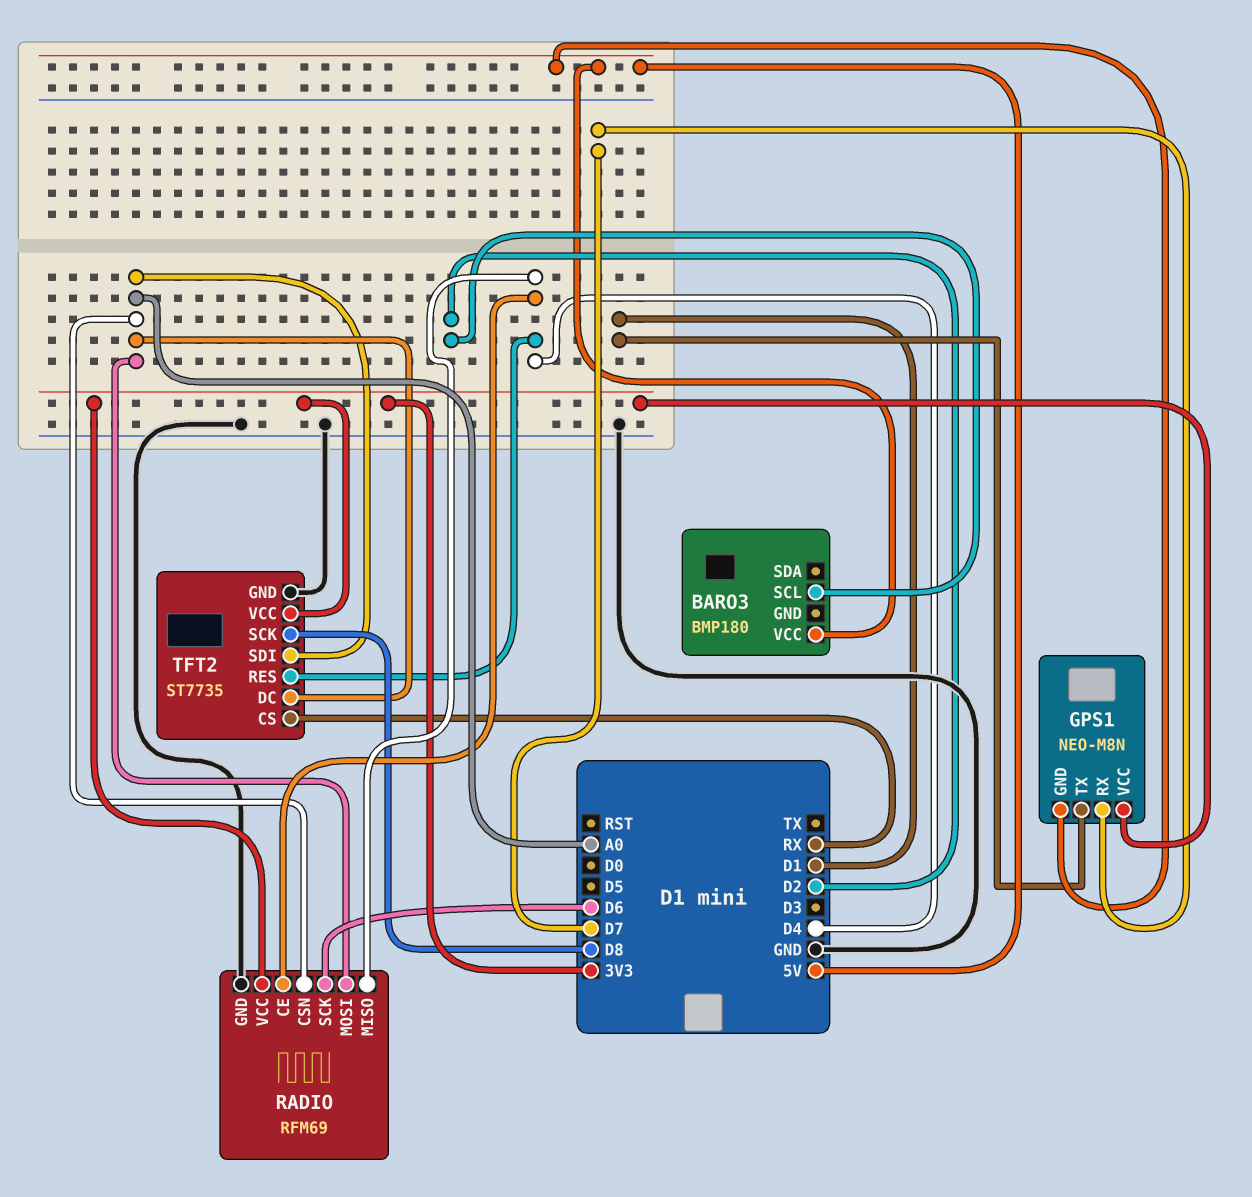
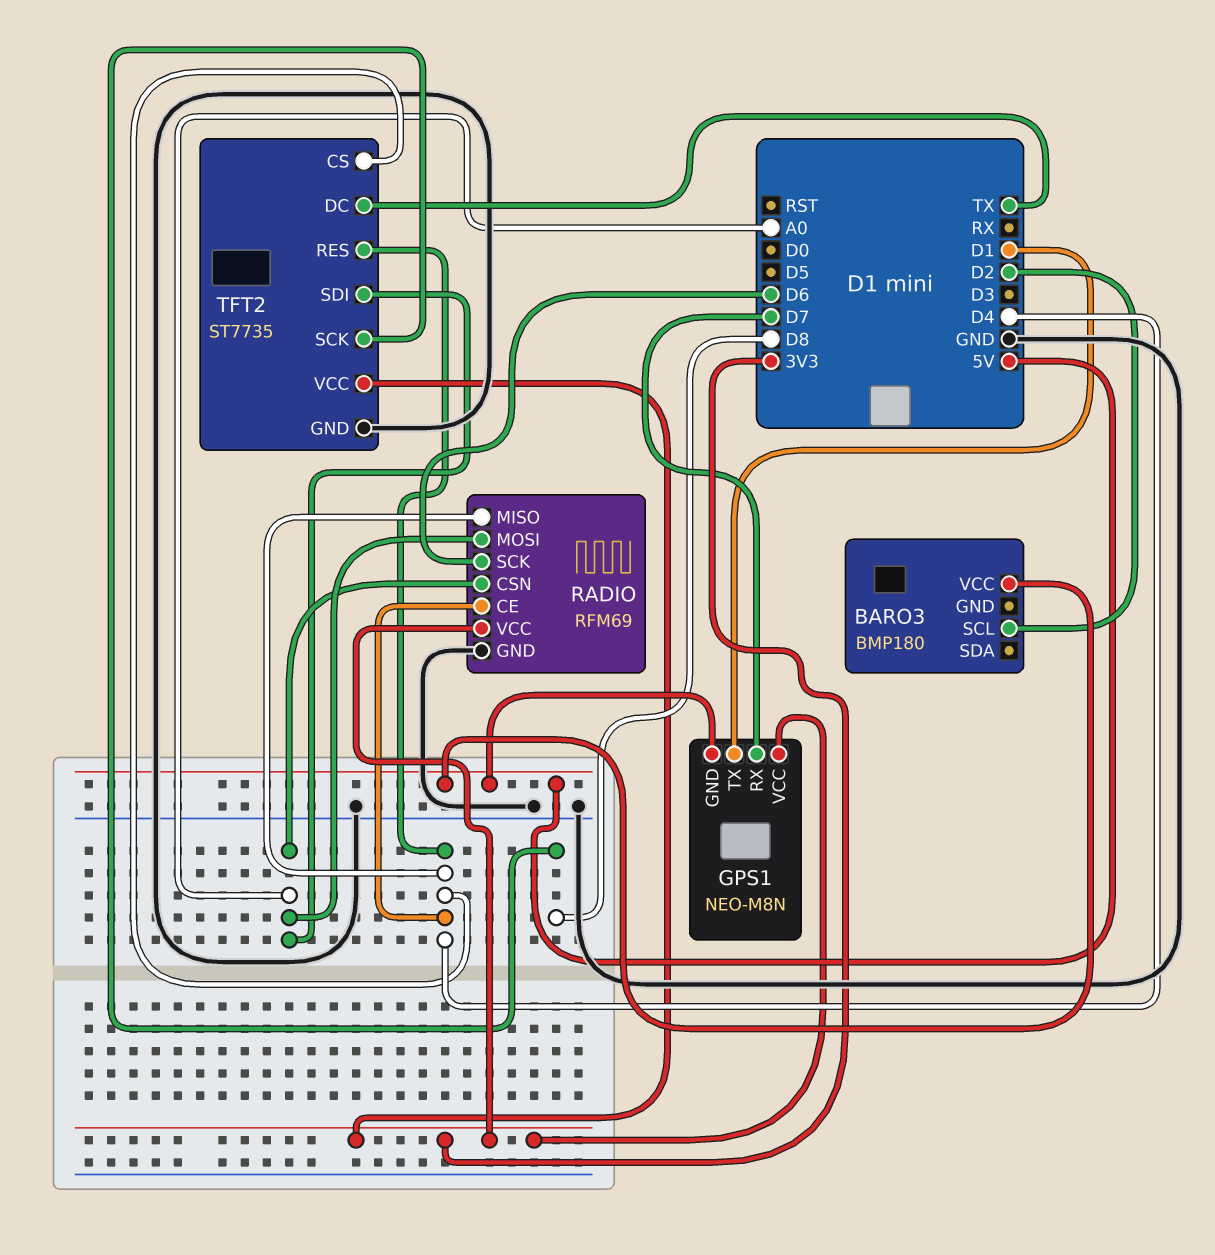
TFT2 pin CS: RX -> D4
TFT2 pin DC: A0 -> TX

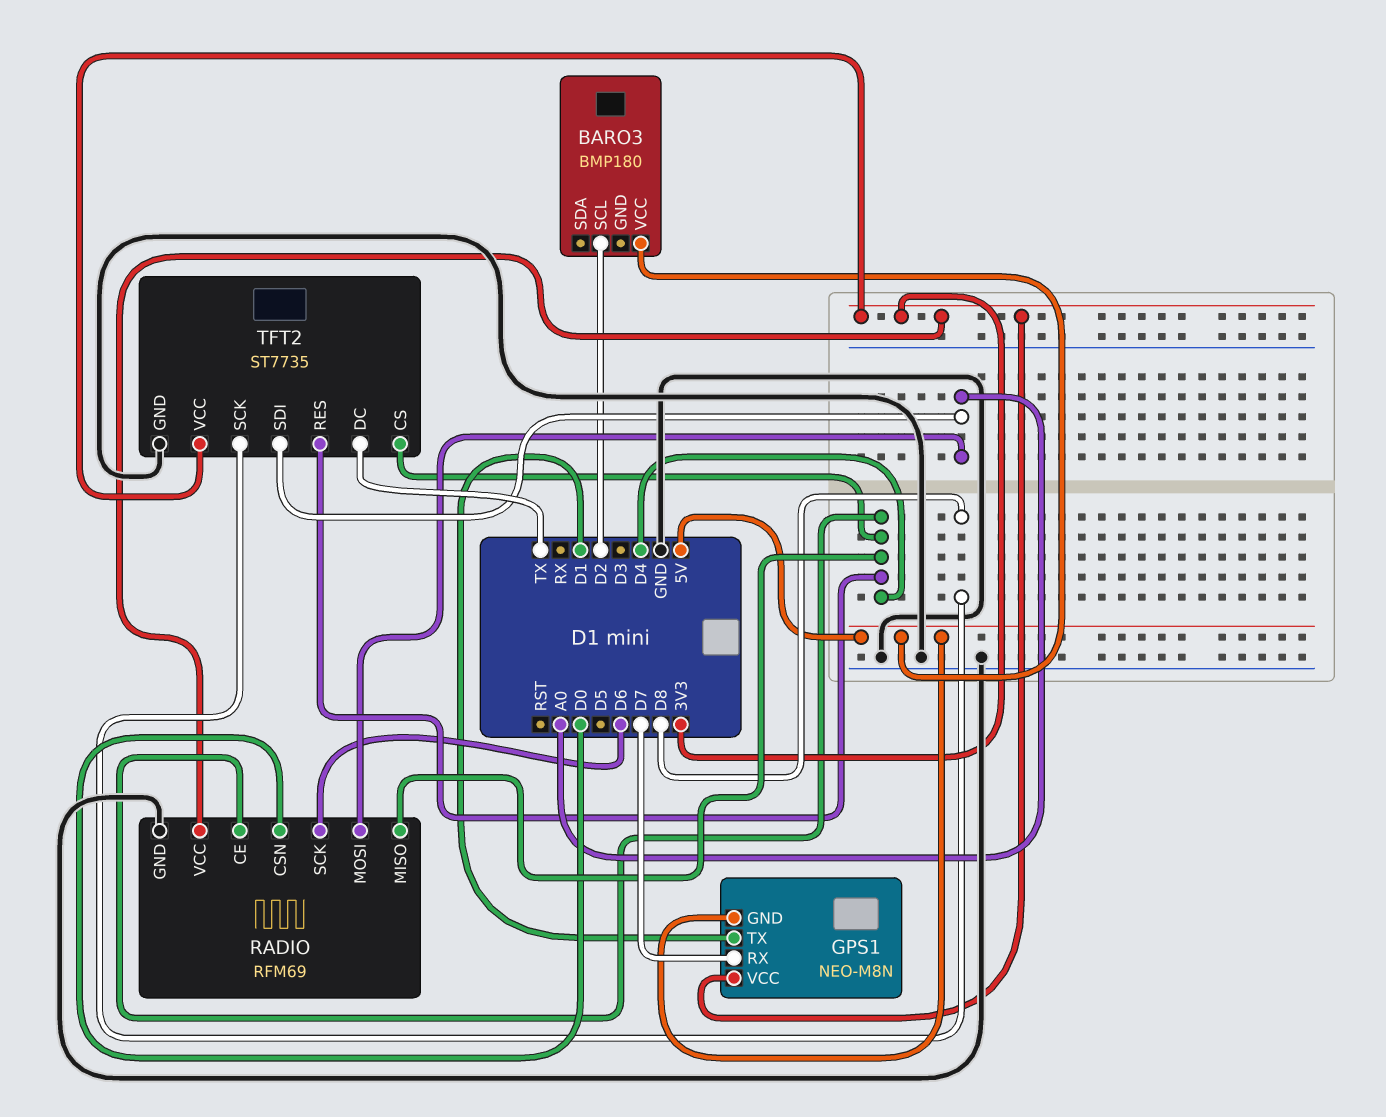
RADIO pin CSN: A0 -> D0

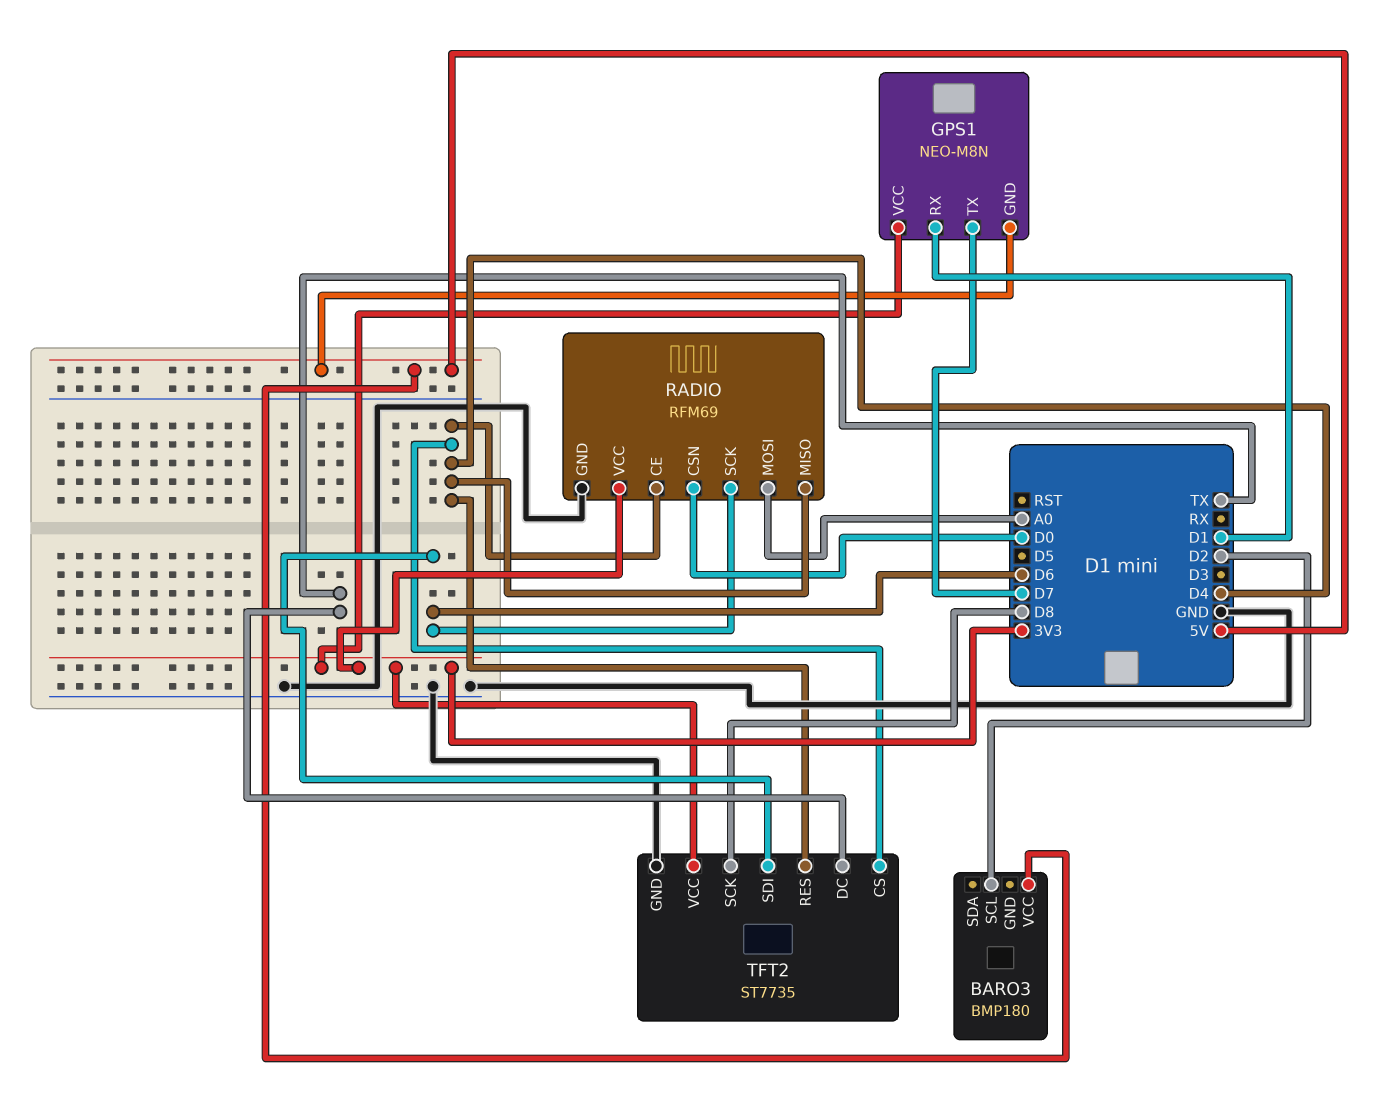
GPS1 pin RX: D7 -> D1
GPS1 pin TX: D1 -> D7
TFT2 pin SDI: A0 -> D6

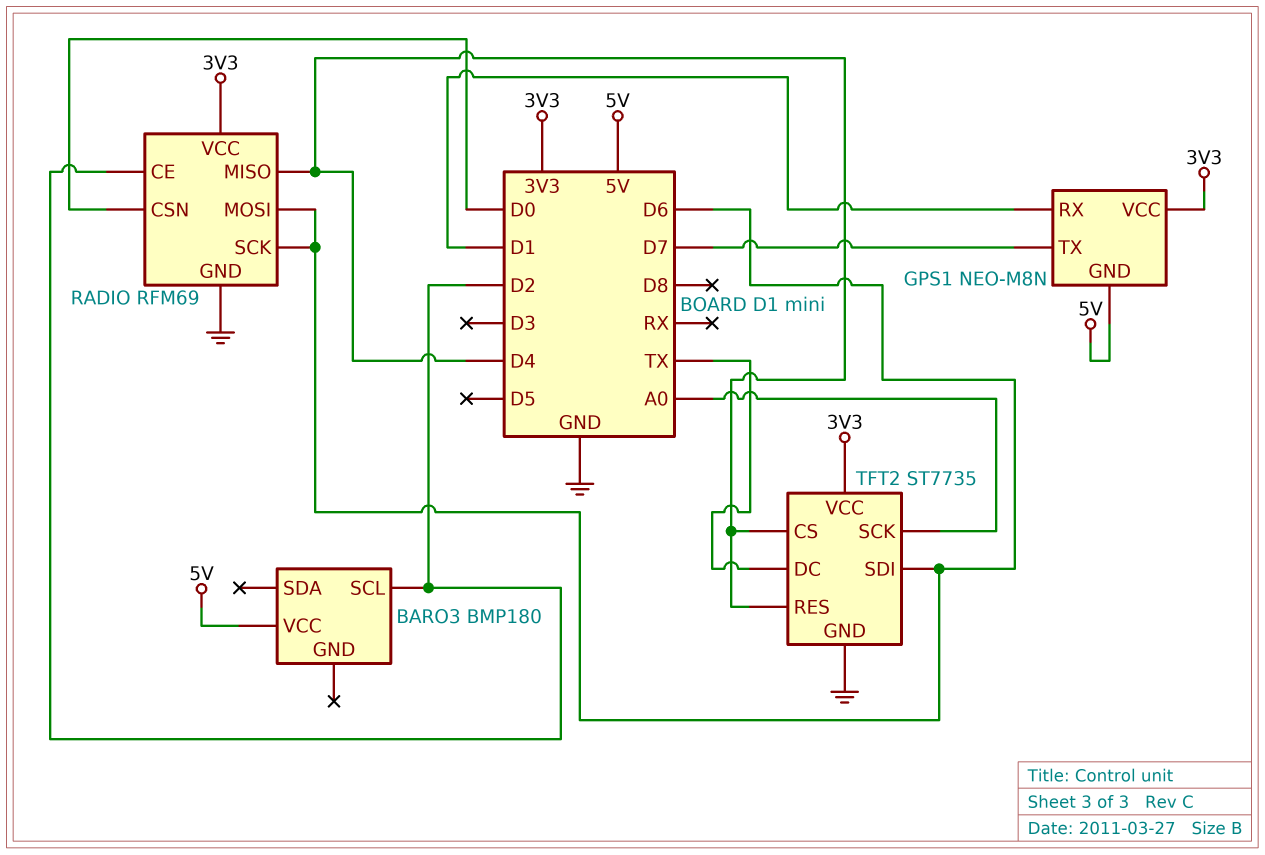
RADIO pin CE: D4 -> D2
RADIO pin MOSI: A0 -> D6
TFT2 pin SCK: D8 -> A0

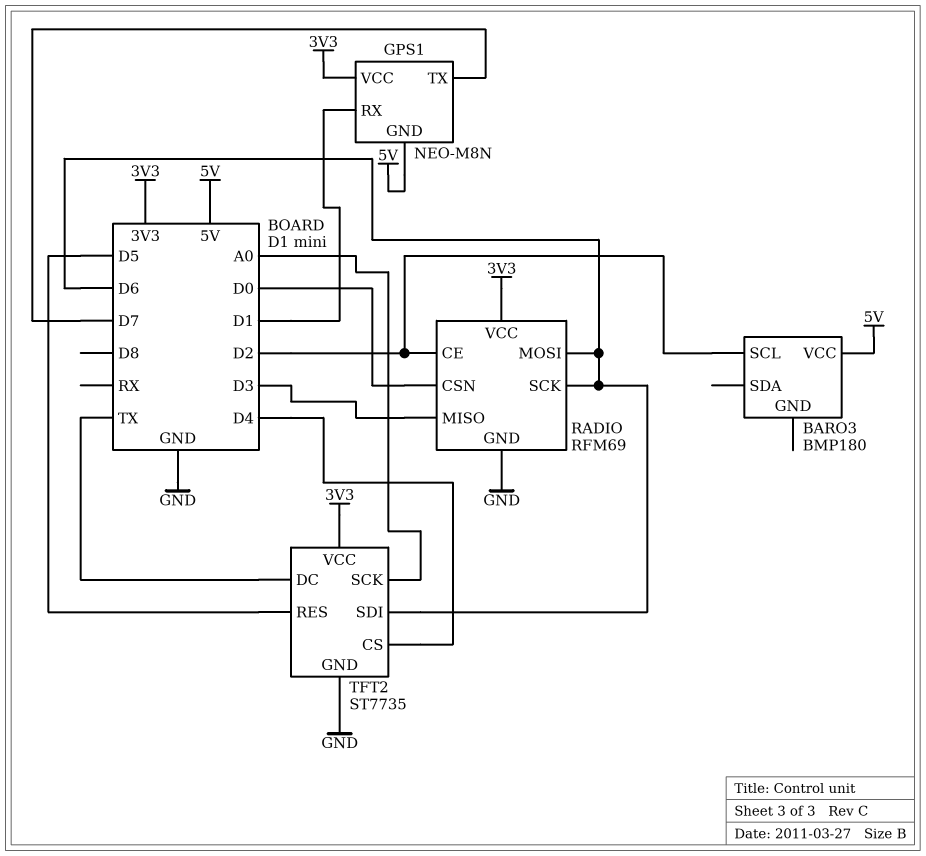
RADIO pin MISO: D4 -> D3
TFT2 pin RES: D4 -> D5

